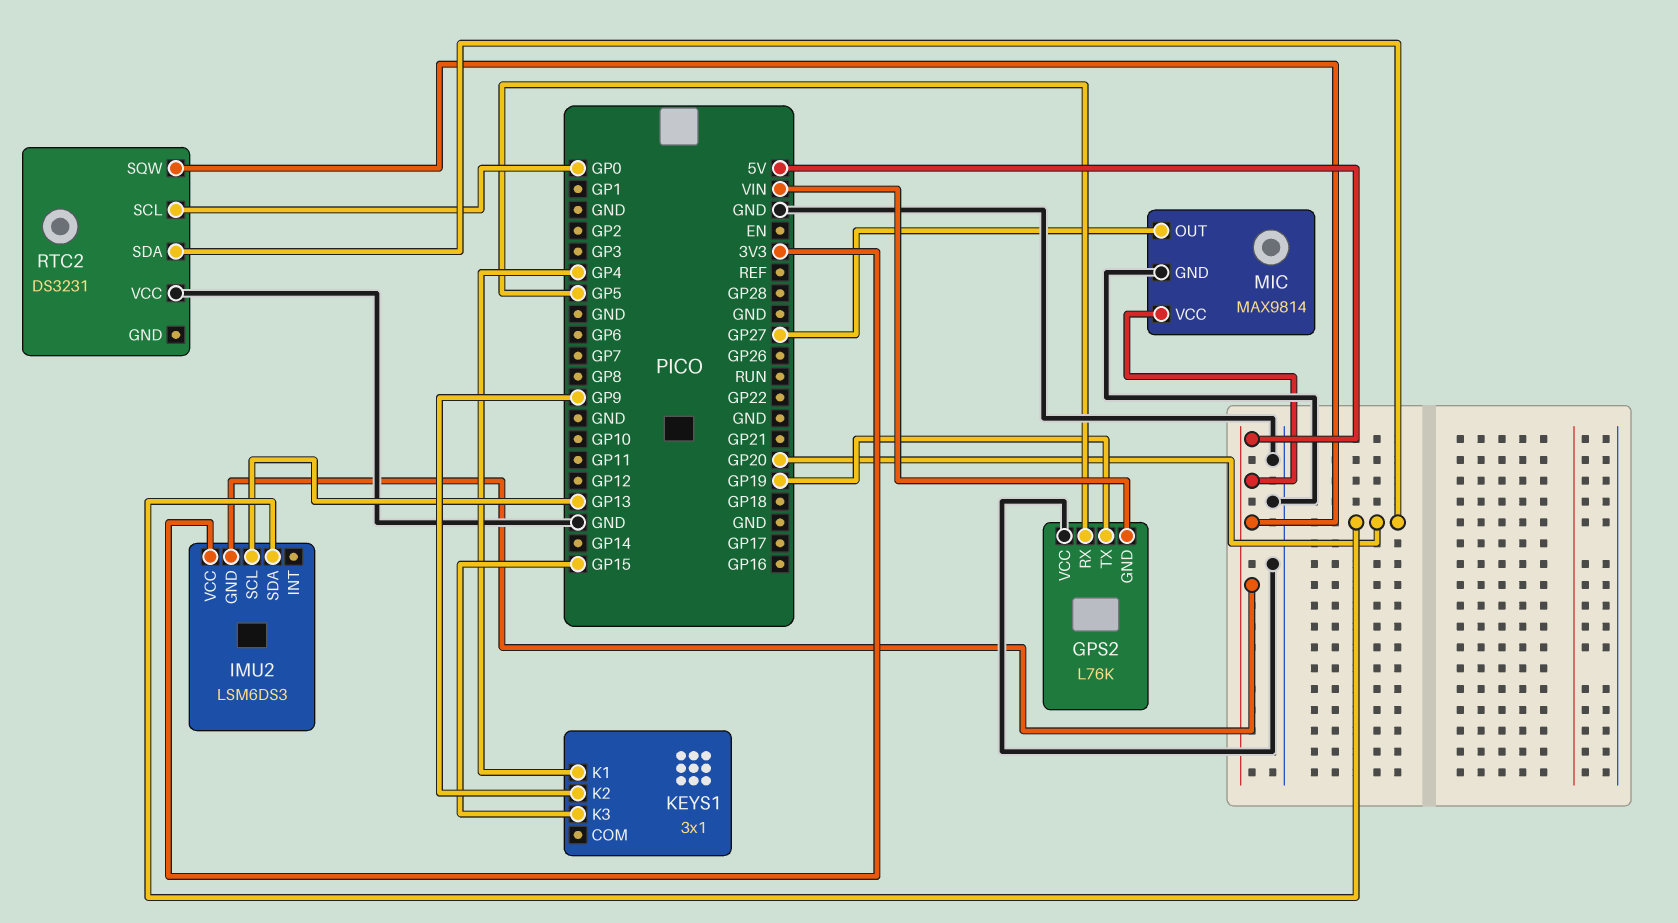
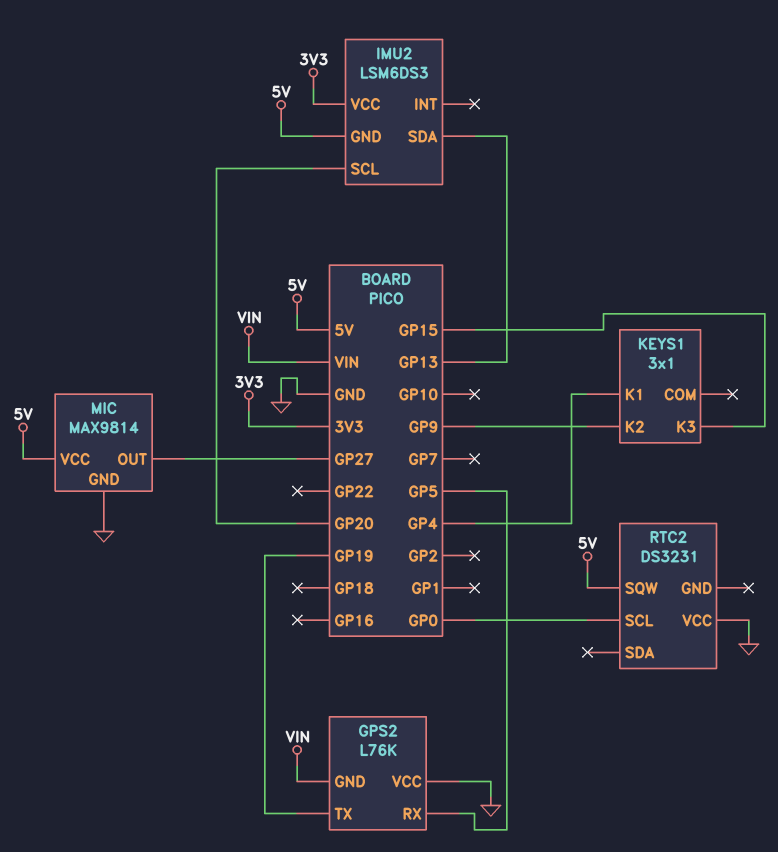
IMU2 pin SCL: GP13 -> GP20
IMU2 pin SDA: GP20 -> GP13
RTC2 pin SDA: GP20 -> none

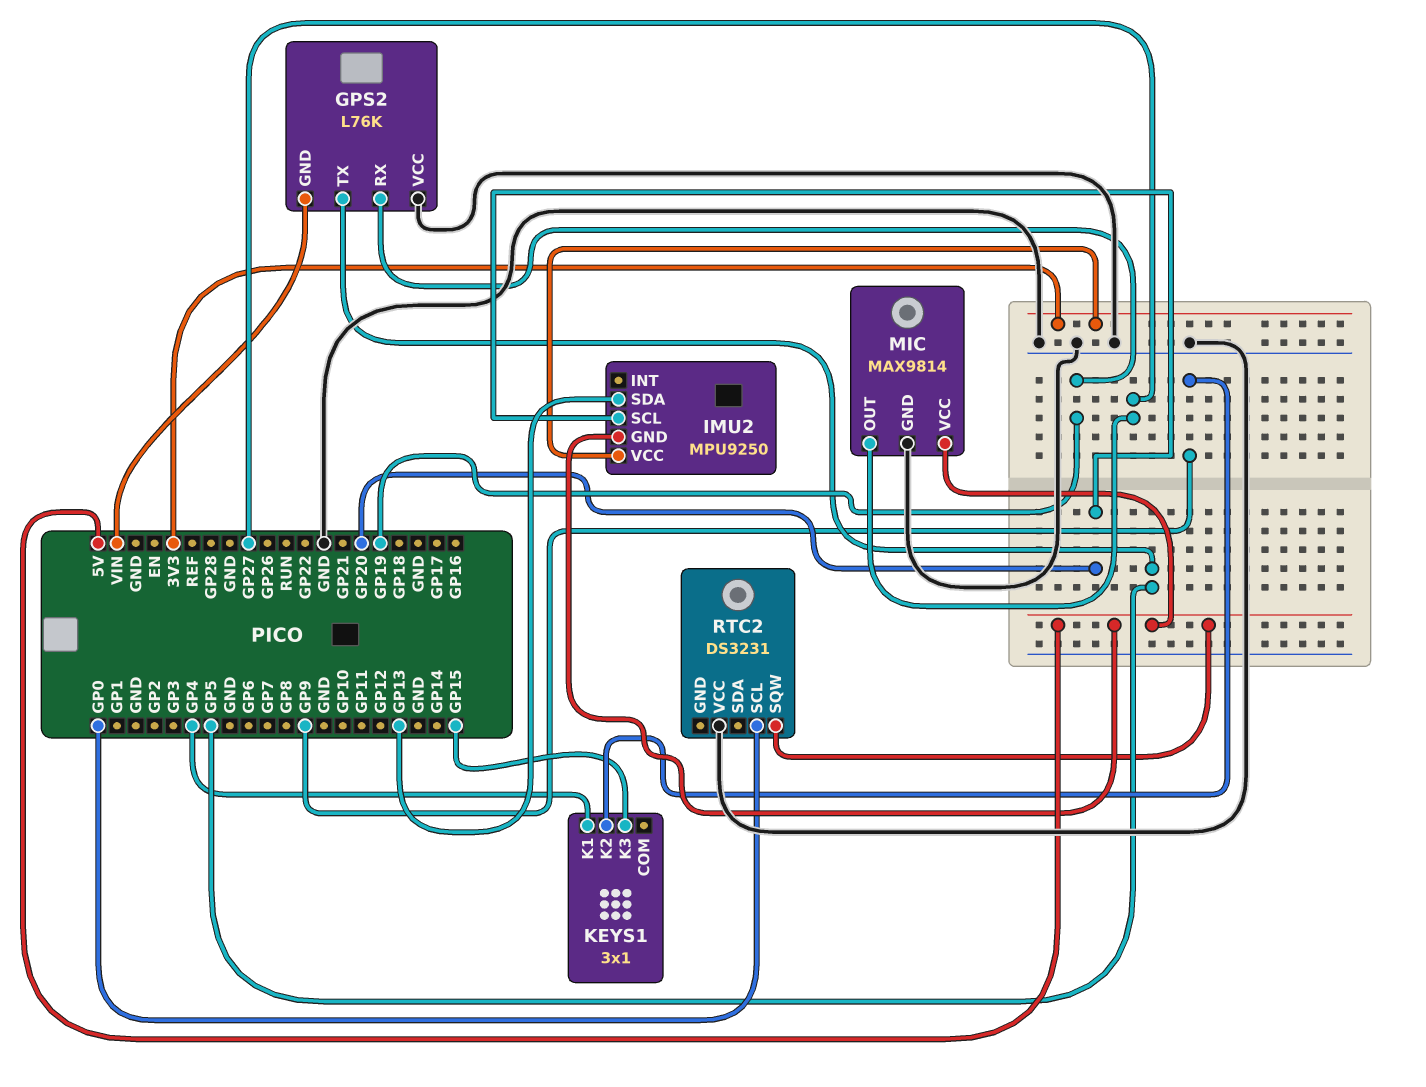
GPS2 pin RX: GP5 -> GP19
GPS2 pin TX: GP19 -> GP5
IMU2: LSM6DS3 -> MPU9250

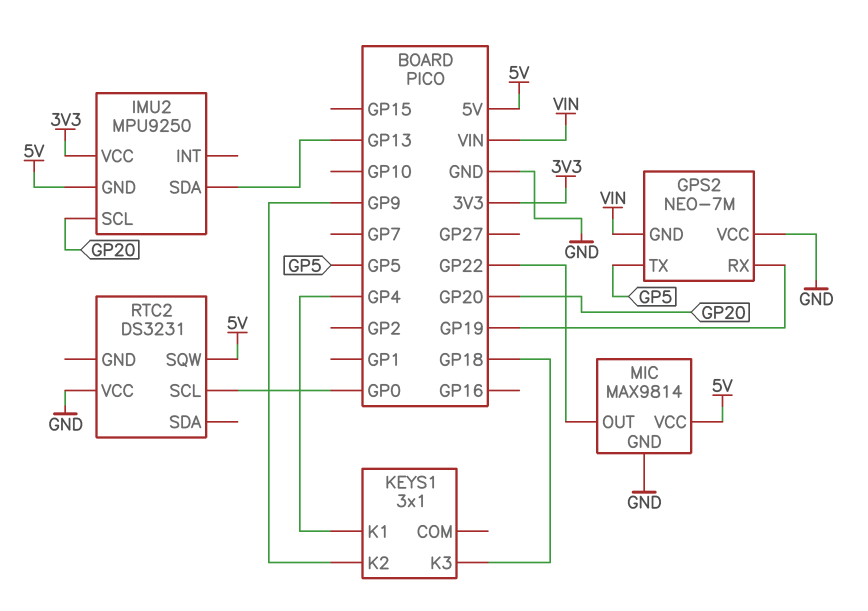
GPS2: L76K -> NEO-7M
KEYS1 pin K3: GP15 -> GP18
MIC pin OUT: GP27 -> GP22

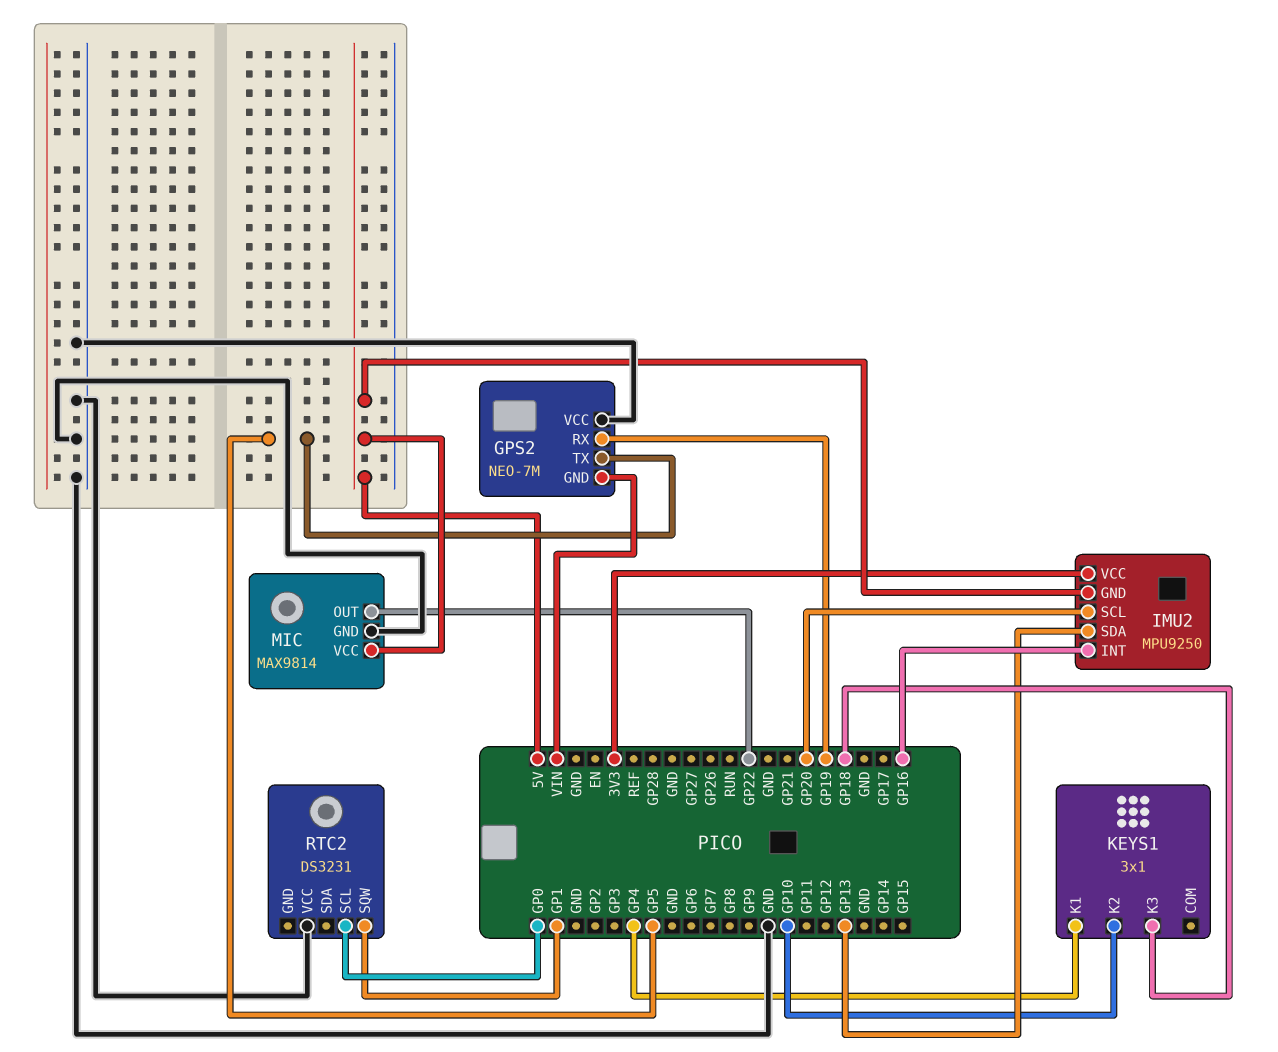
IMU2 pin INT: none -> GP16
KEYS1 pin K2: GP9 -> GP10
RTC2 pin SQW: 5V -> GP1

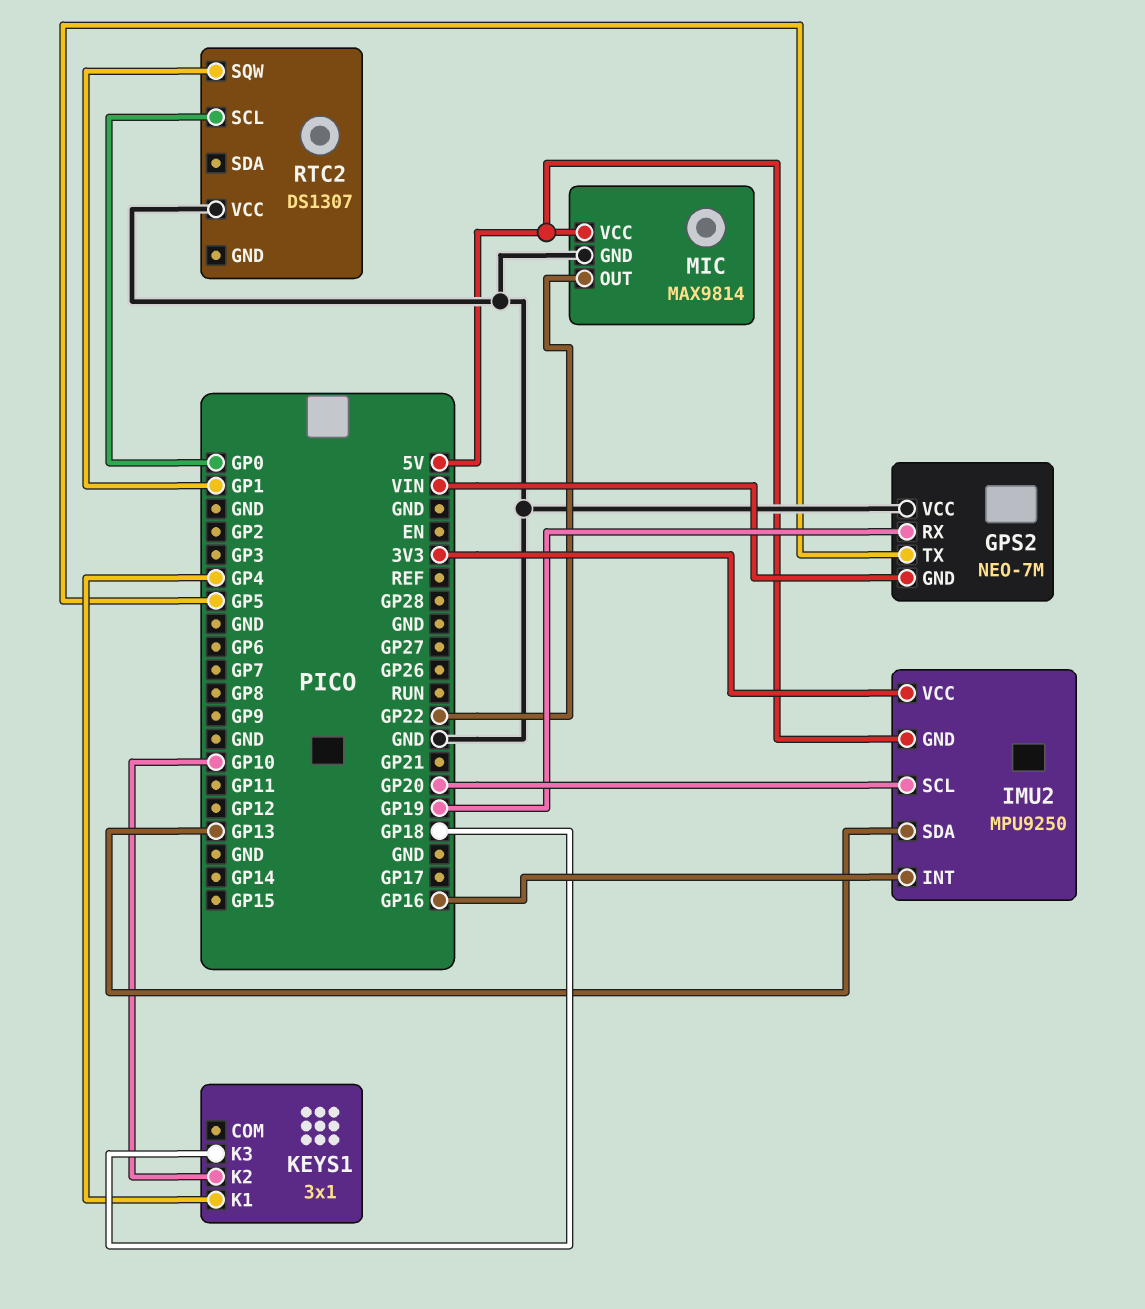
RTC2: DS3231 -> DS1307

